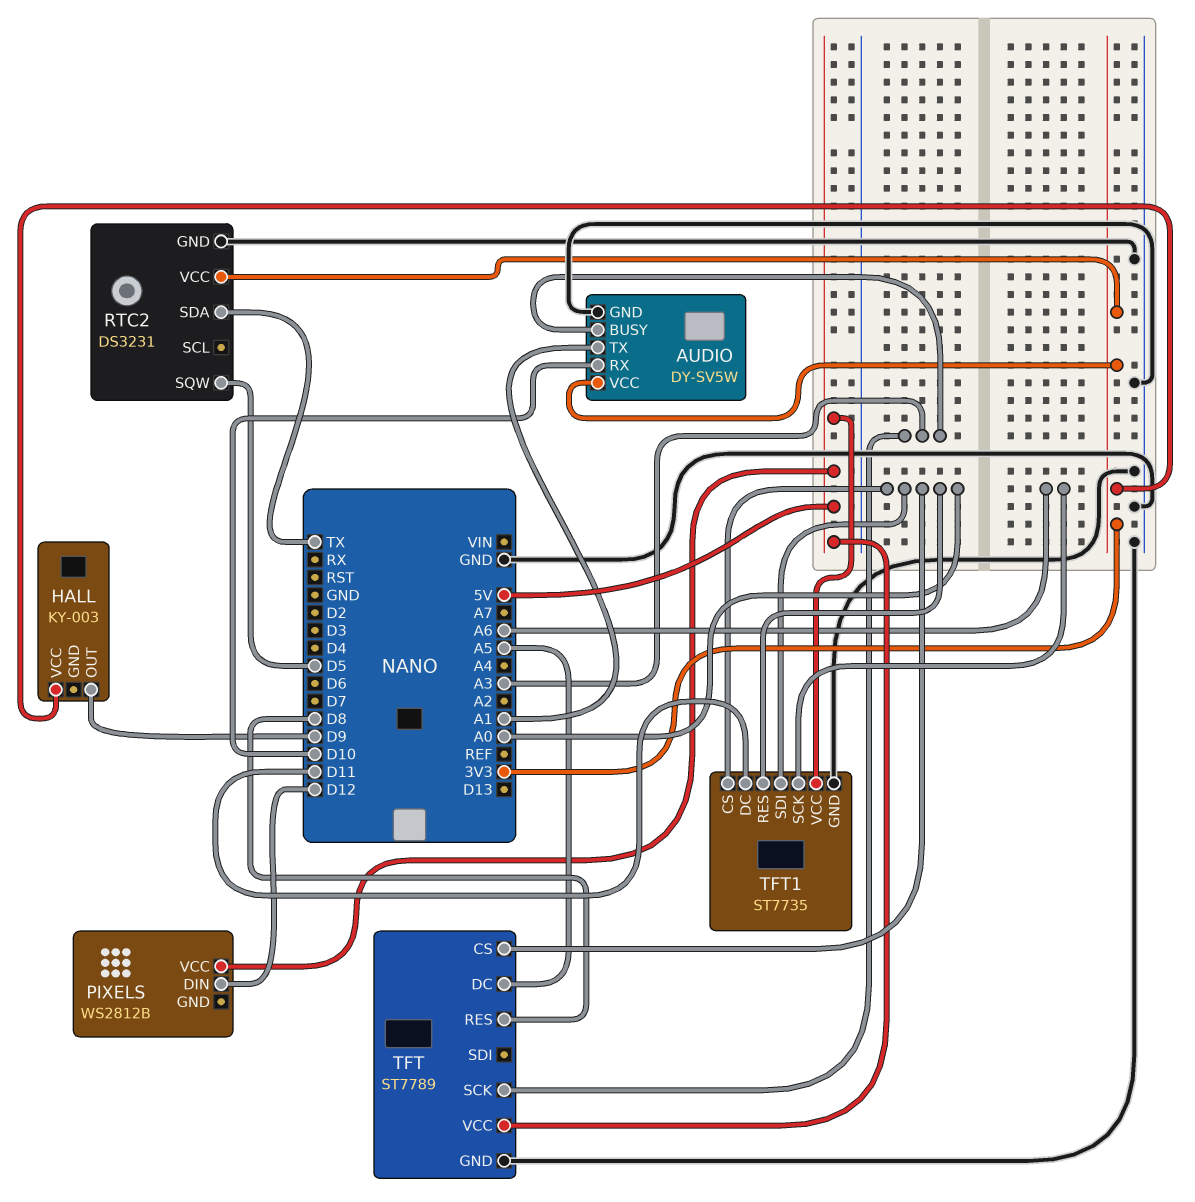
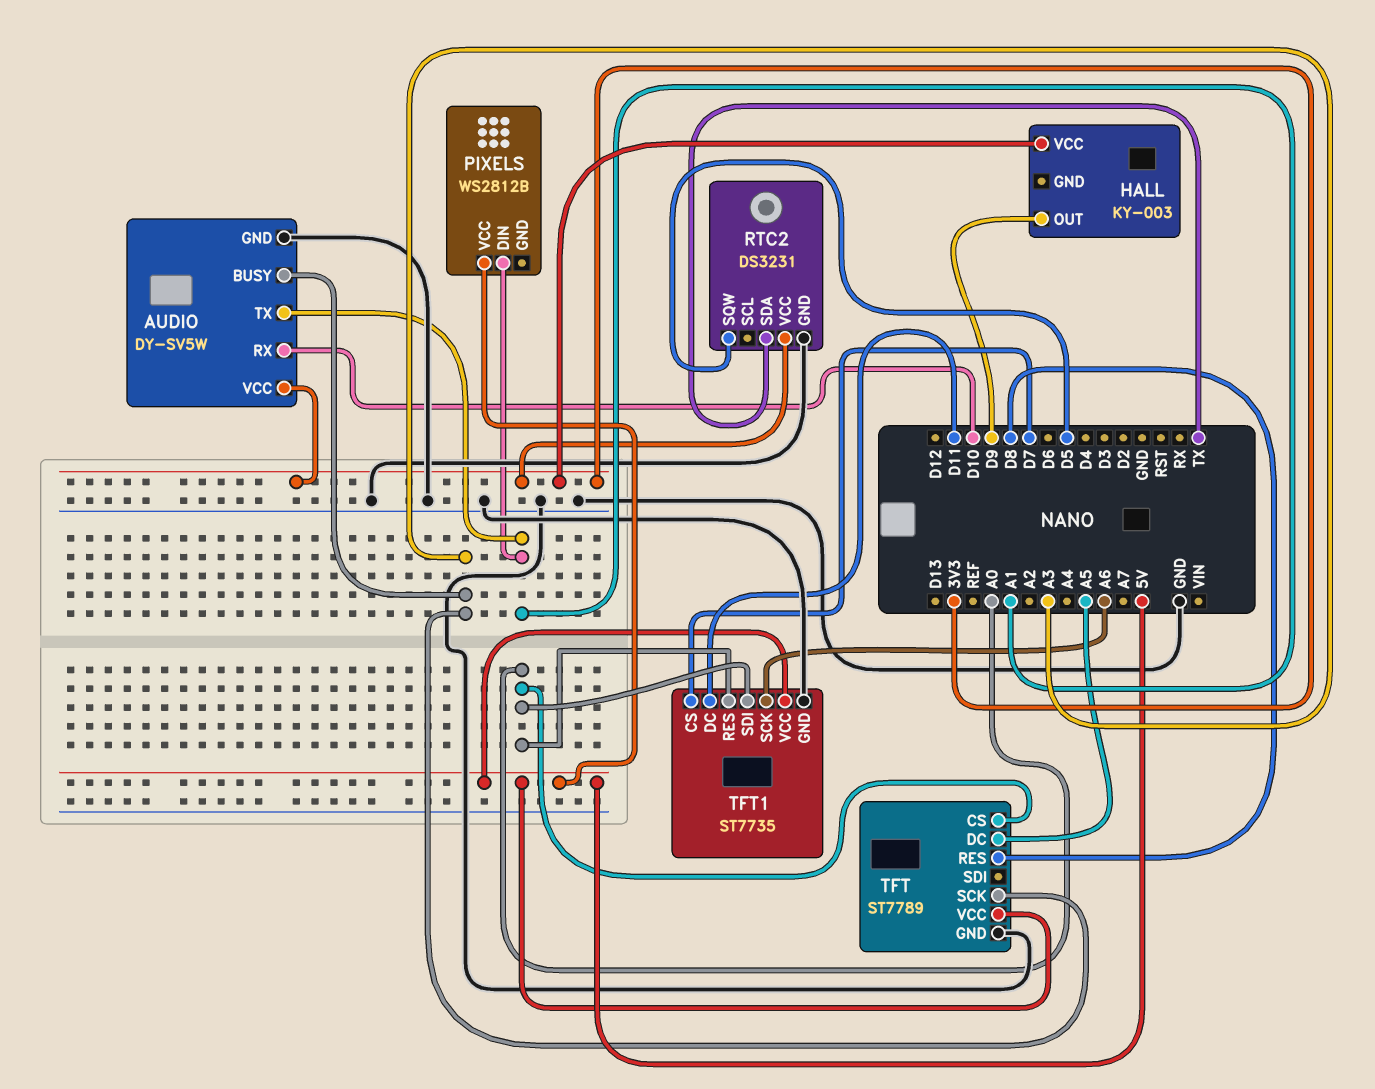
PIXELS pin DIN: D12 -> A1
TFT1 pin CS: A0 -> D7

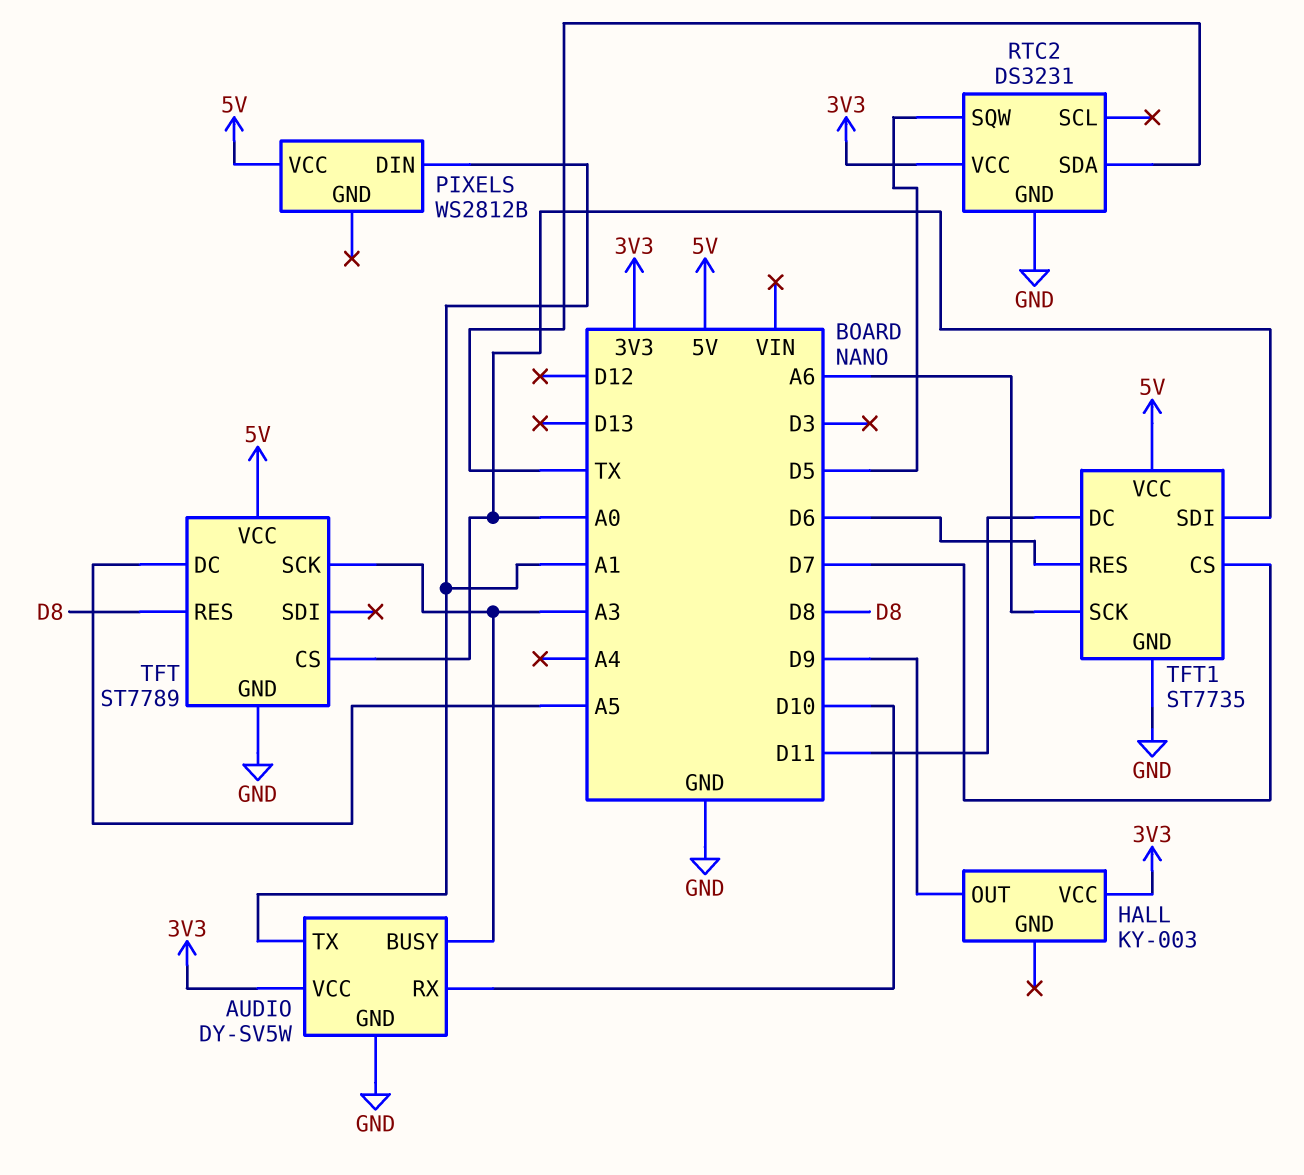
TFT1 pin RES: A0 -> D6

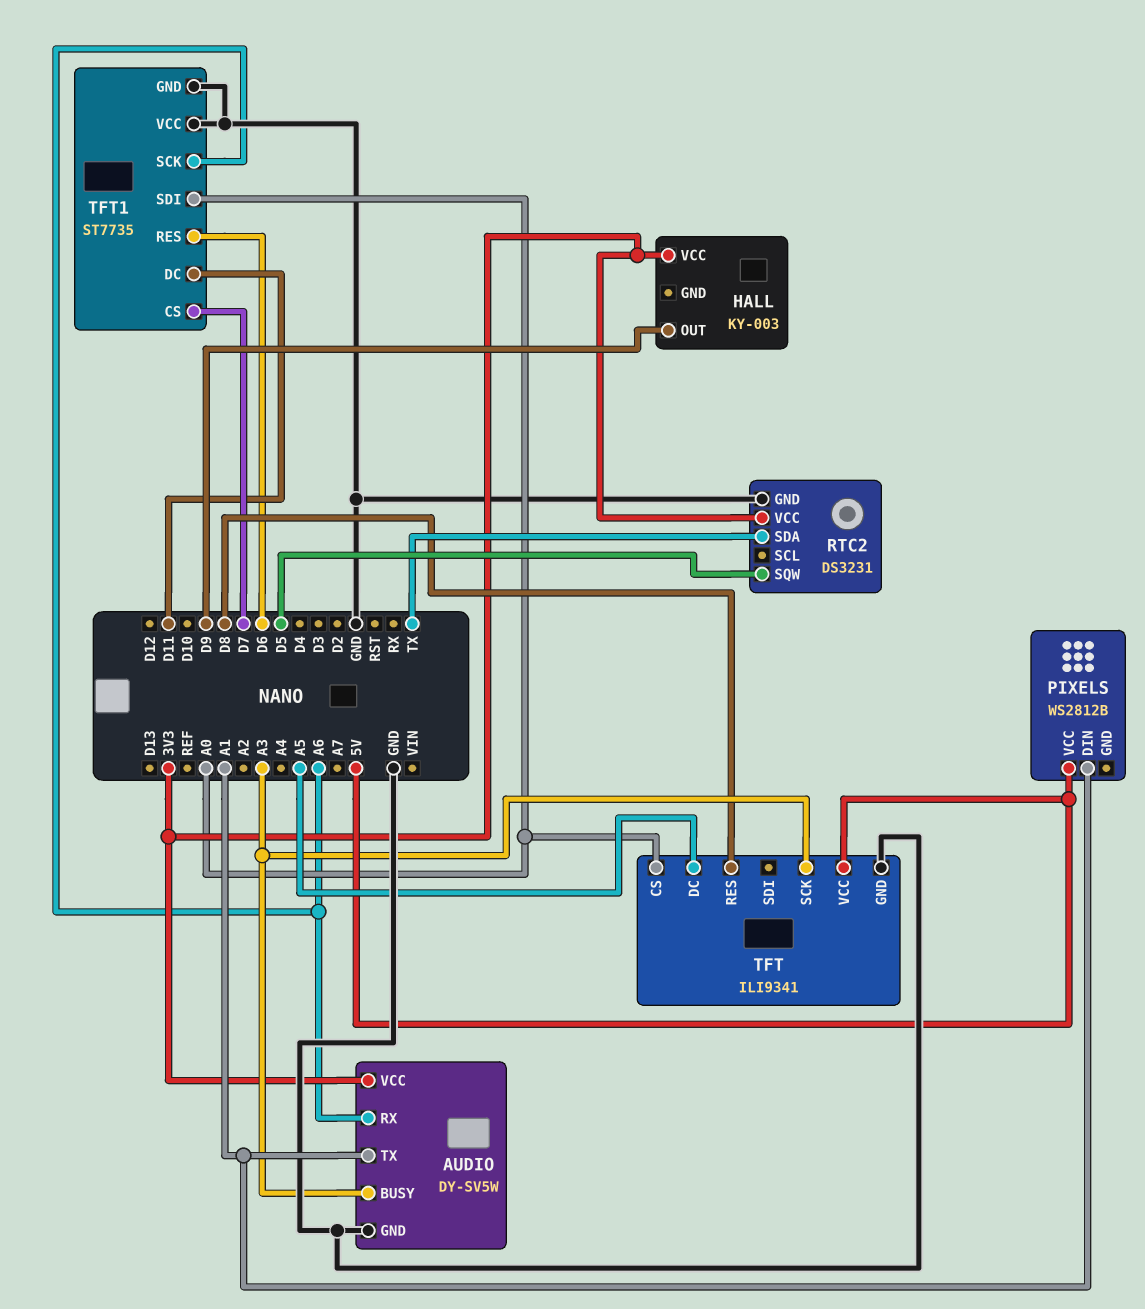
AUDIO pin RX: D10 -> A6
TFT: ST7789 -> ILI9341
TFT1 pin VCC: 5V -> GND

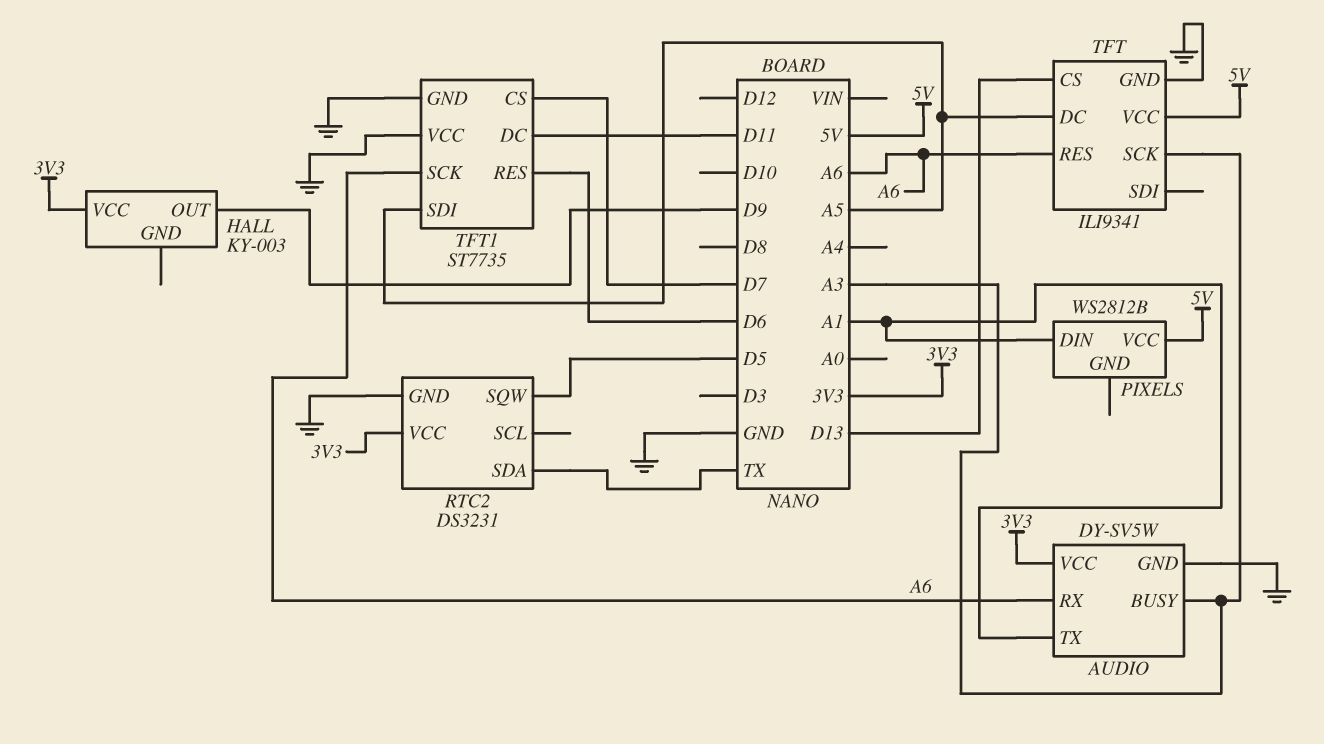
TFT pin CS: A0 -> D13
TFT pin RES: D8 -> A6
TFT1 pin SDI: A0 -> A5

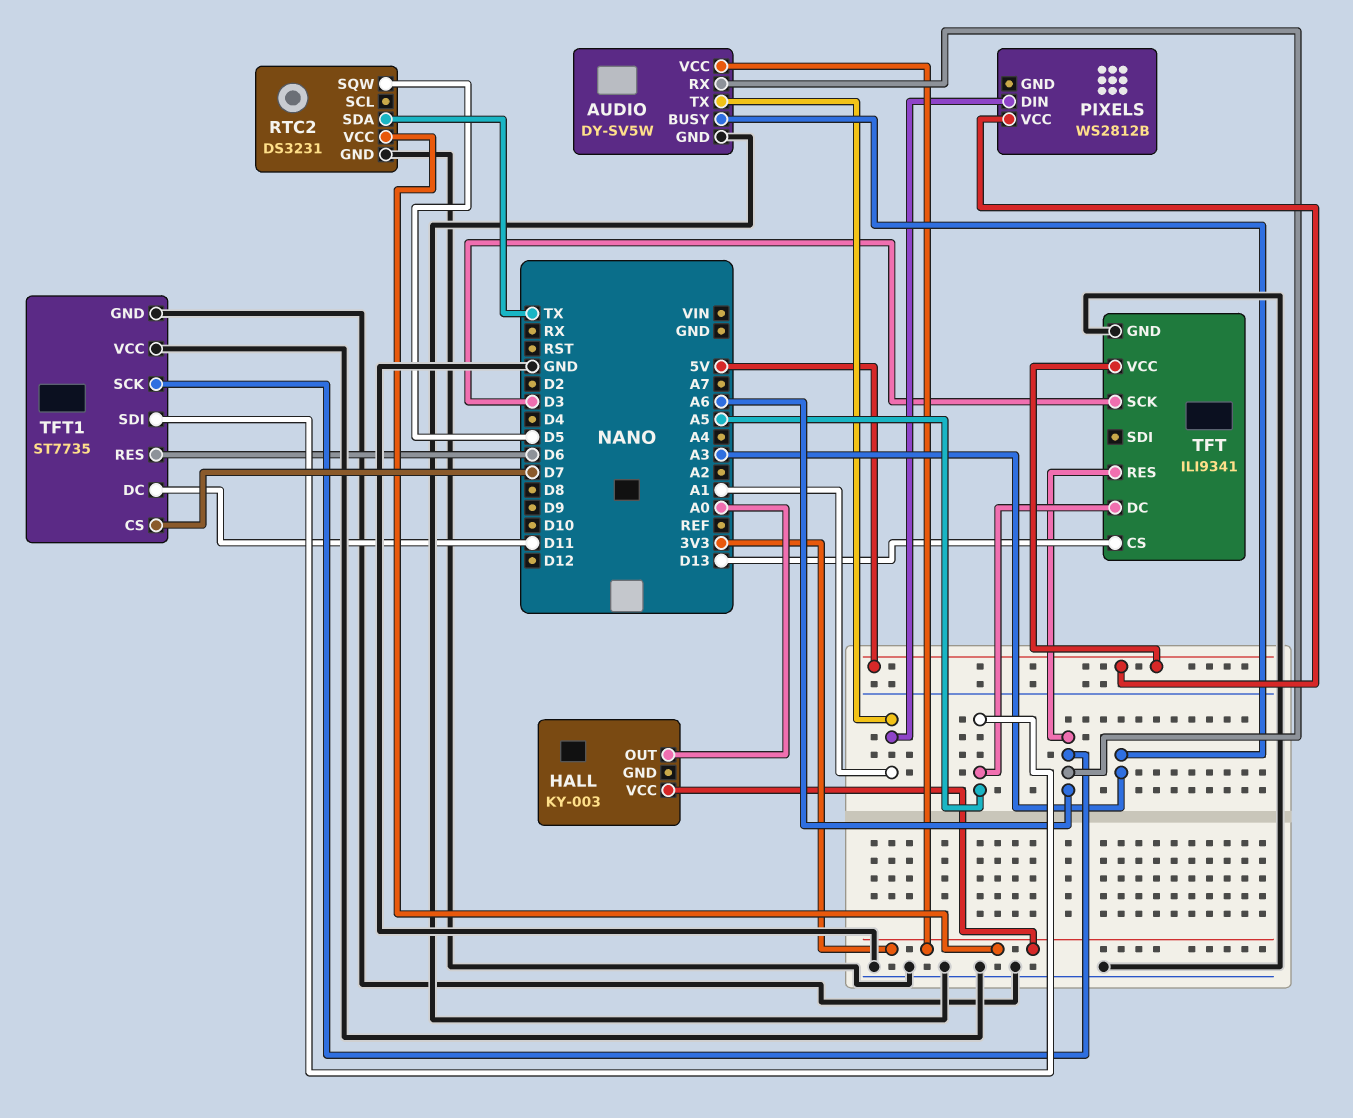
HALL pin OUT: D9 -> A0
TFT pin SCK: A3 -> D3

